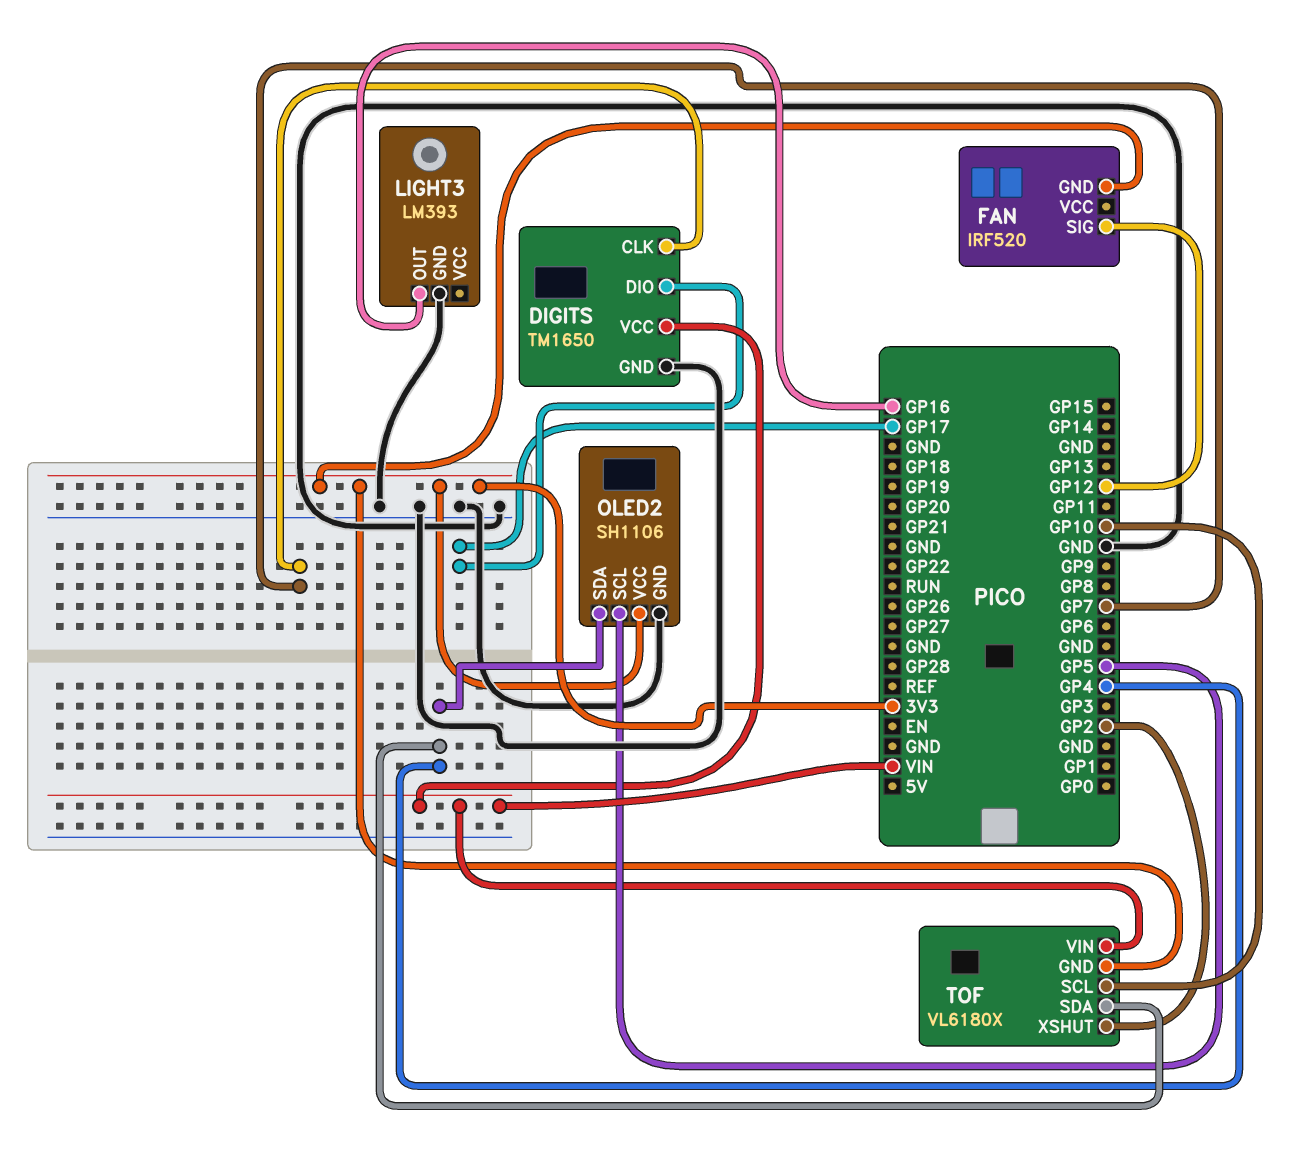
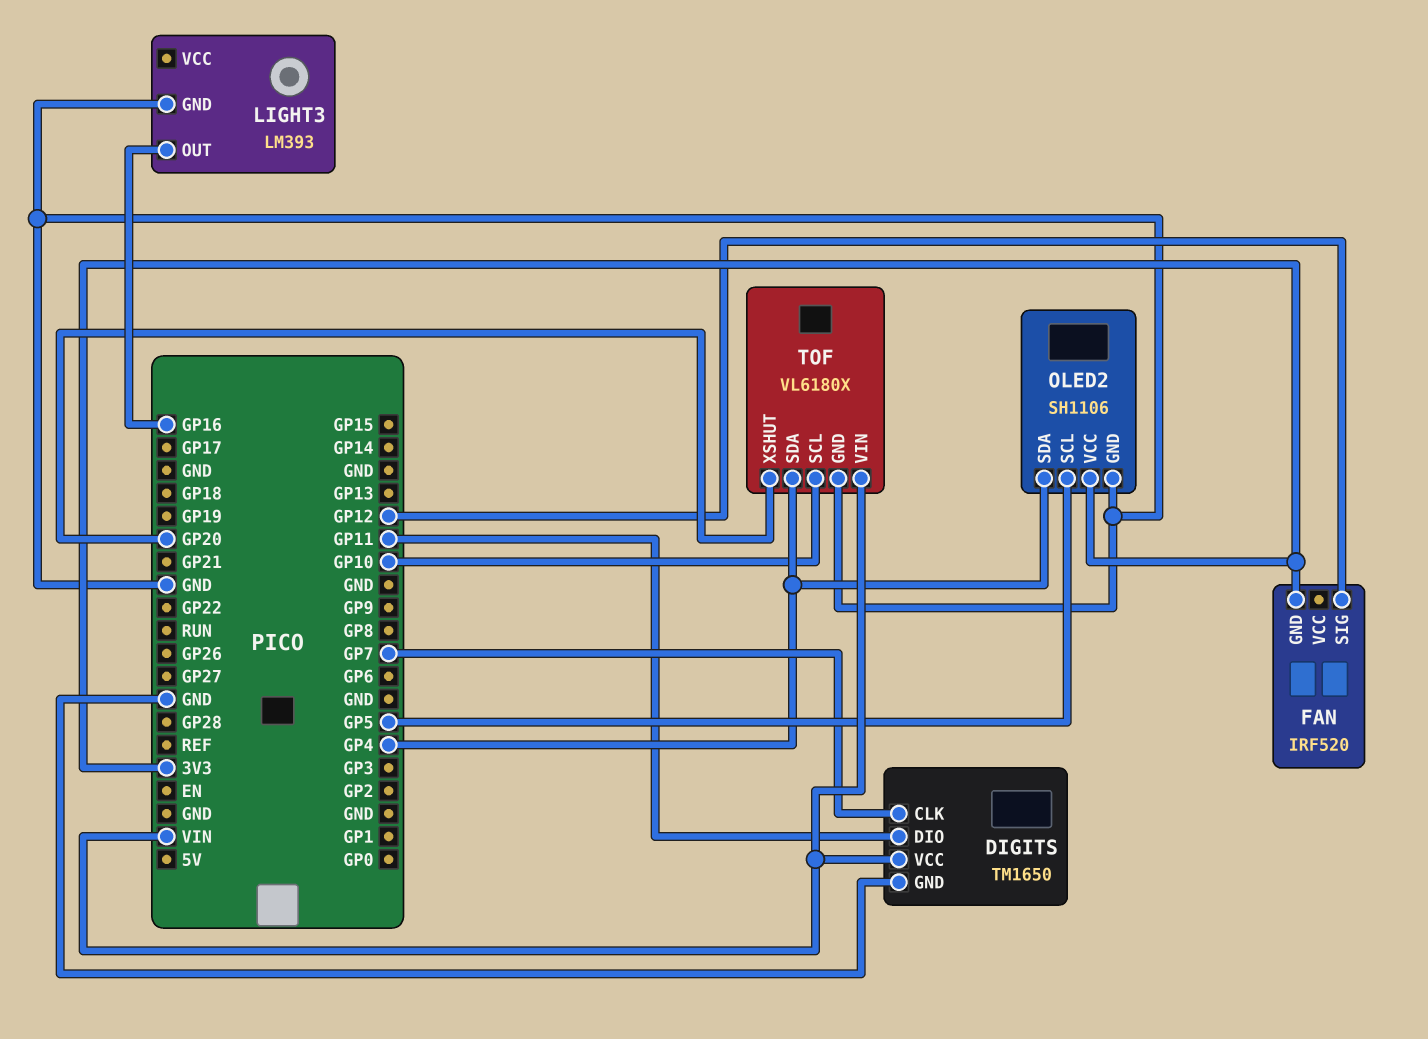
DIGITS pin DIO: GP17 -> GP11
TOF pin GND: 3V3 -> GND
TOF pin XSHUT: GP2 -> GP20

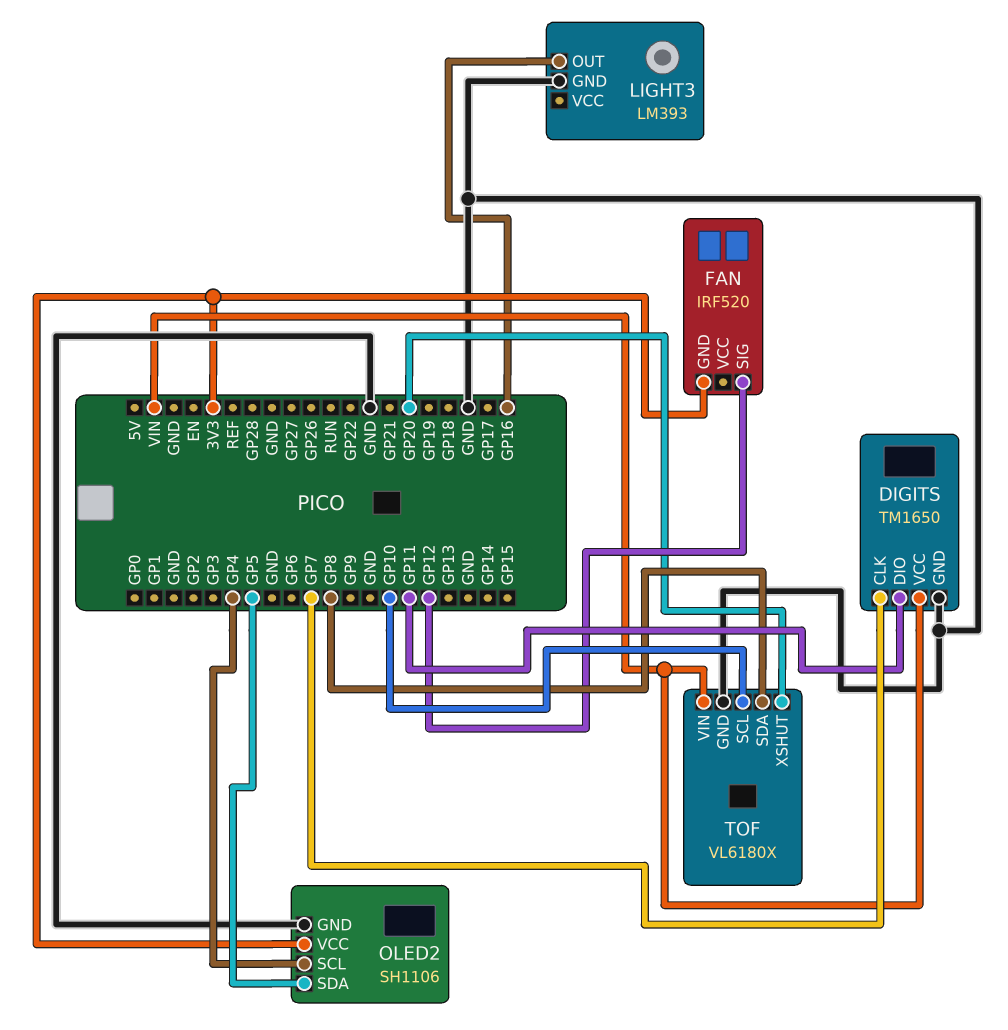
OLED2 pin SCL: GP5 -> GP4
OLED2 pin SDA: GP4 -> GP5
TOF pin SDA: GP4 -> GP8

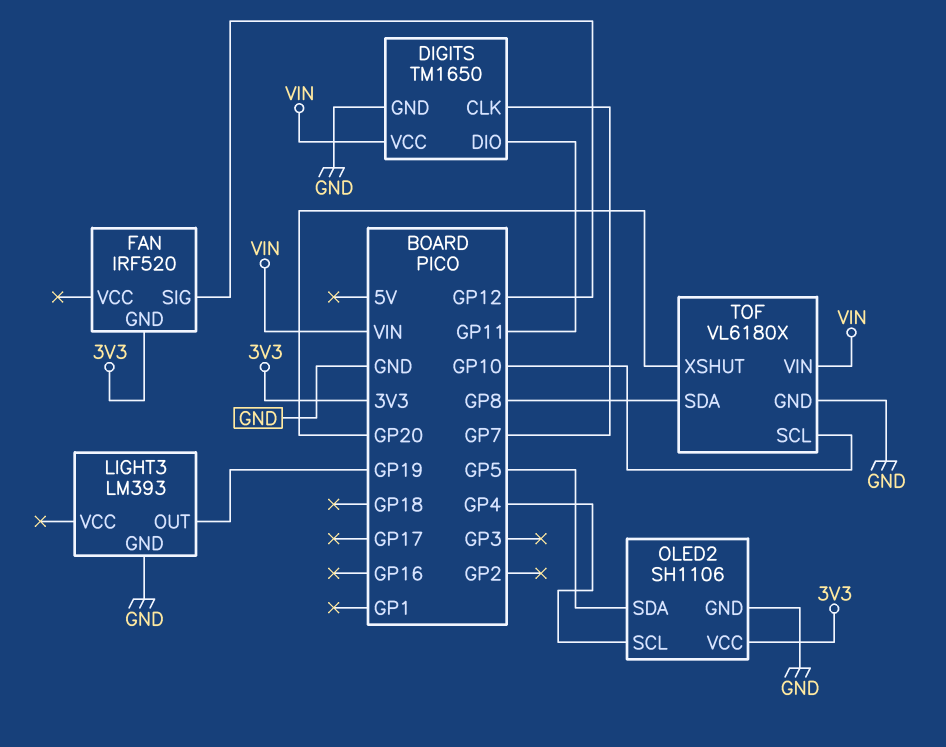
LIGHT3 pin OUT: GP16 -> GP19

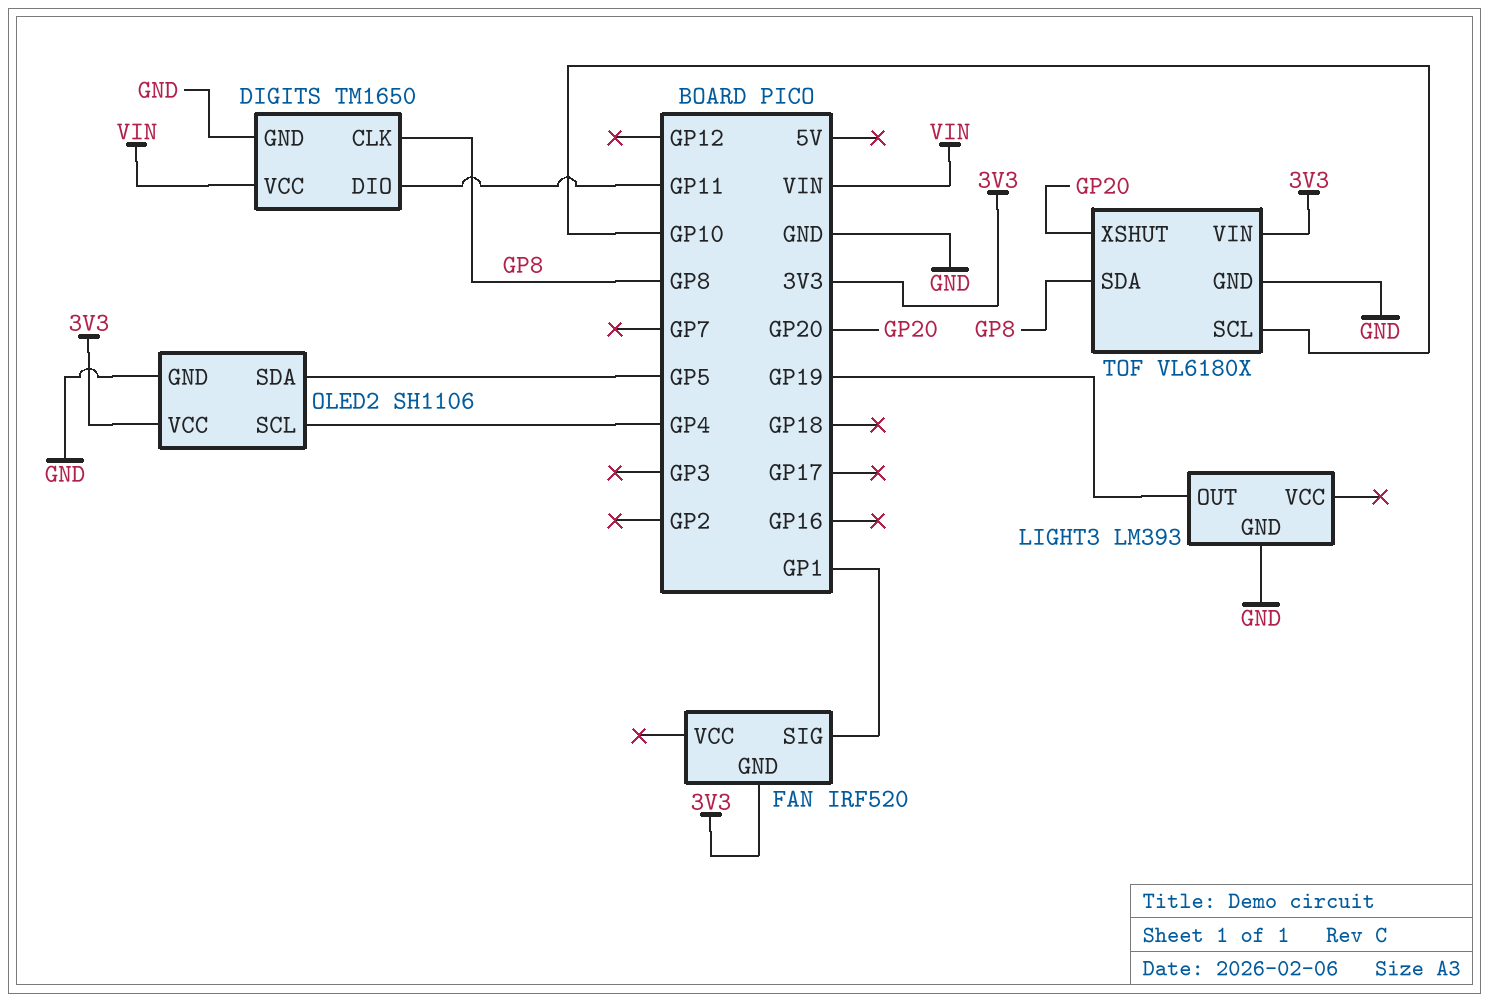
DIGITS pin CLK: GP7 -> GP8
FAN pin SIG: GP12 -> GP1
TOF pin VIN: VIN -> 3V3

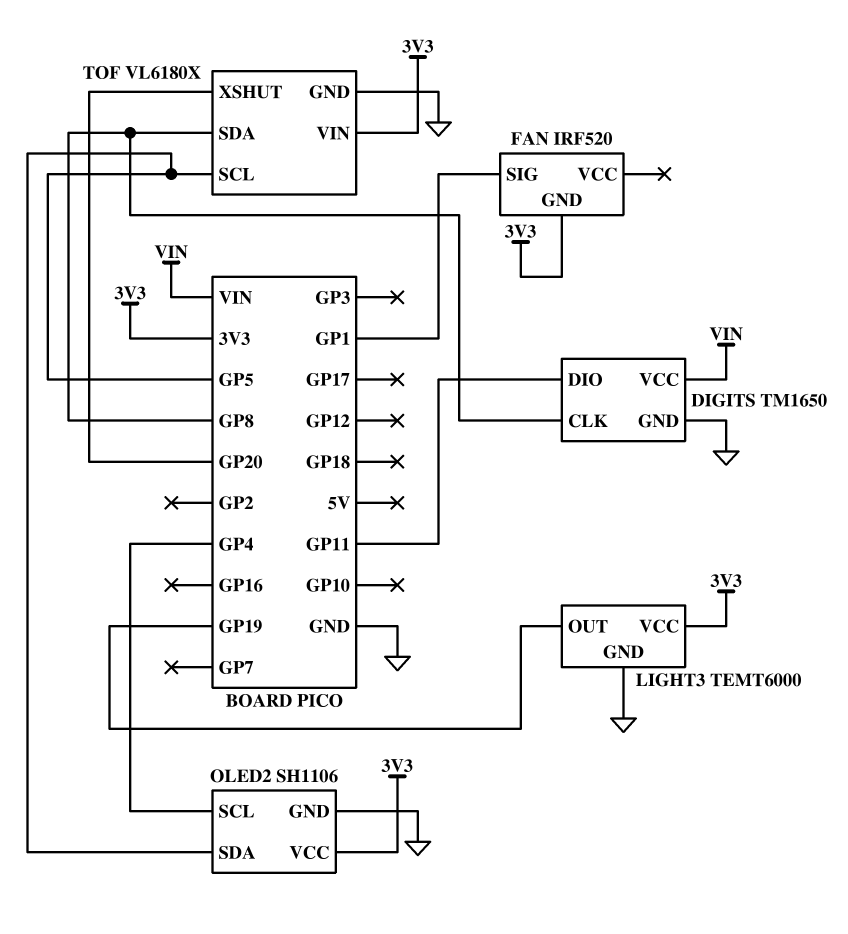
LIGHT3: LM393 -> TEMT6000
LIGHT3 pin VCC: none -> 3V3
TOF pin SCL: GP10 -> GP5

